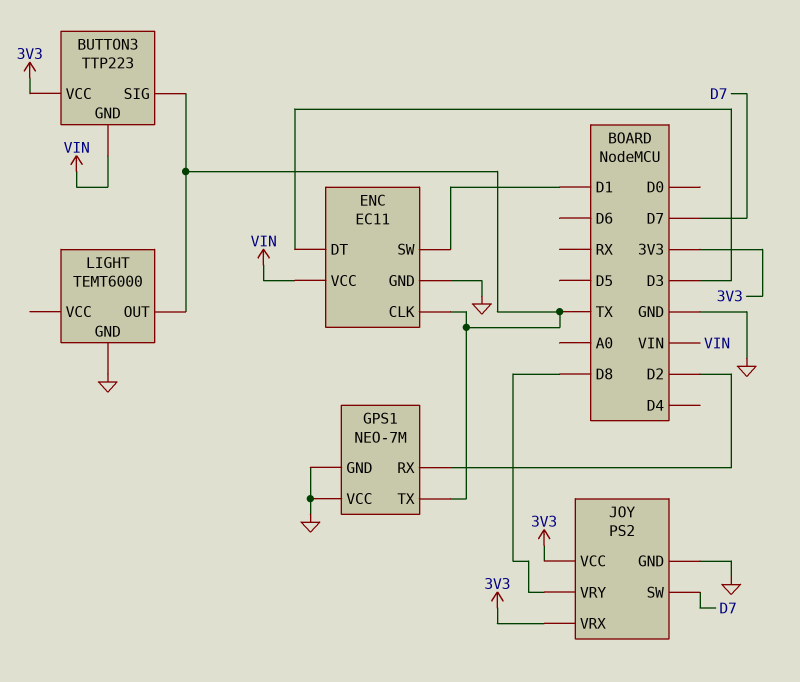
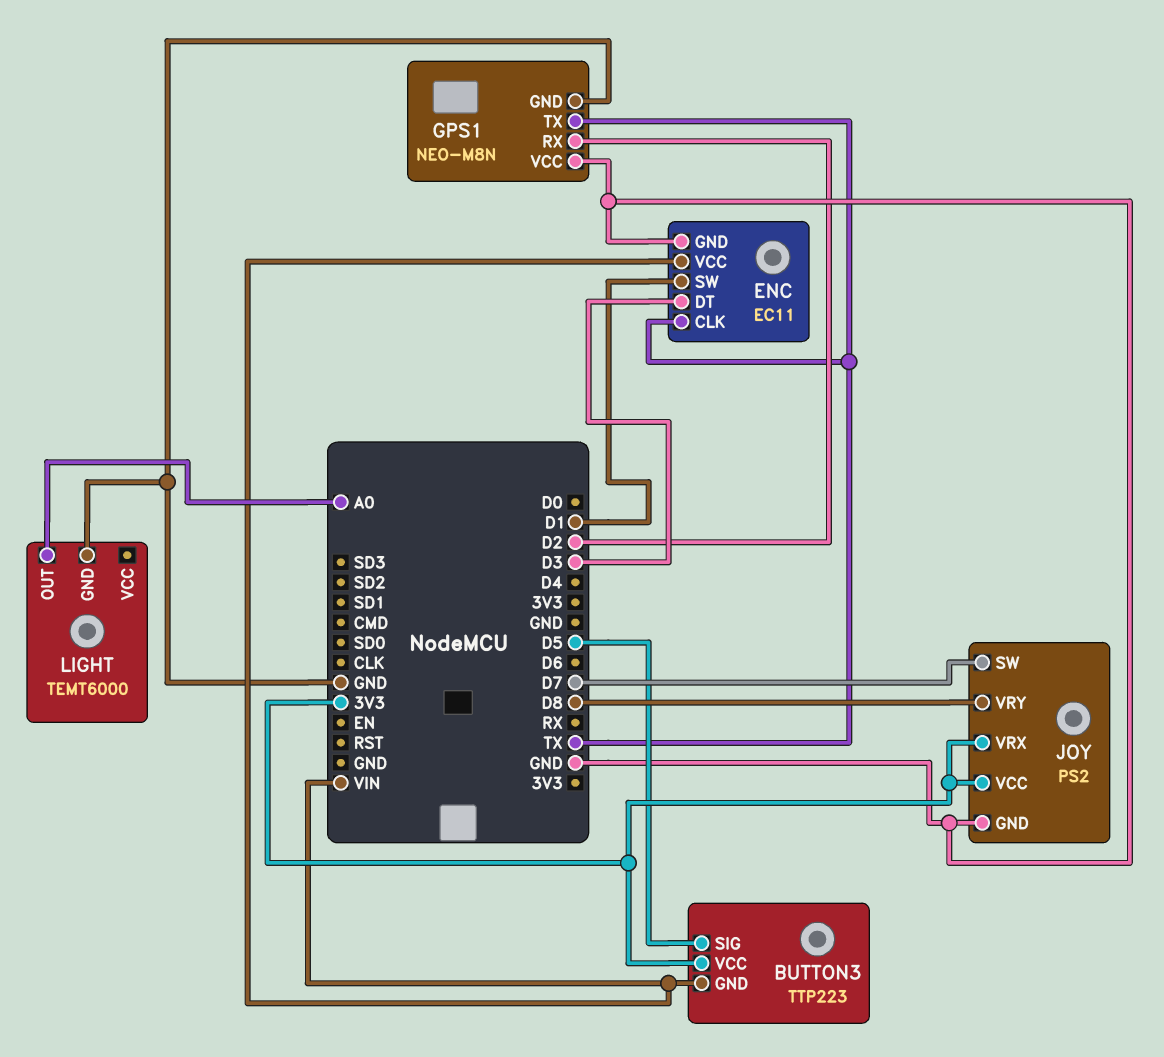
BUTTON3 pin SIG: TX -> D5
GPS1: NEO-7M -> NEO-M8N
LIGHT pin OUT: TX -> A0

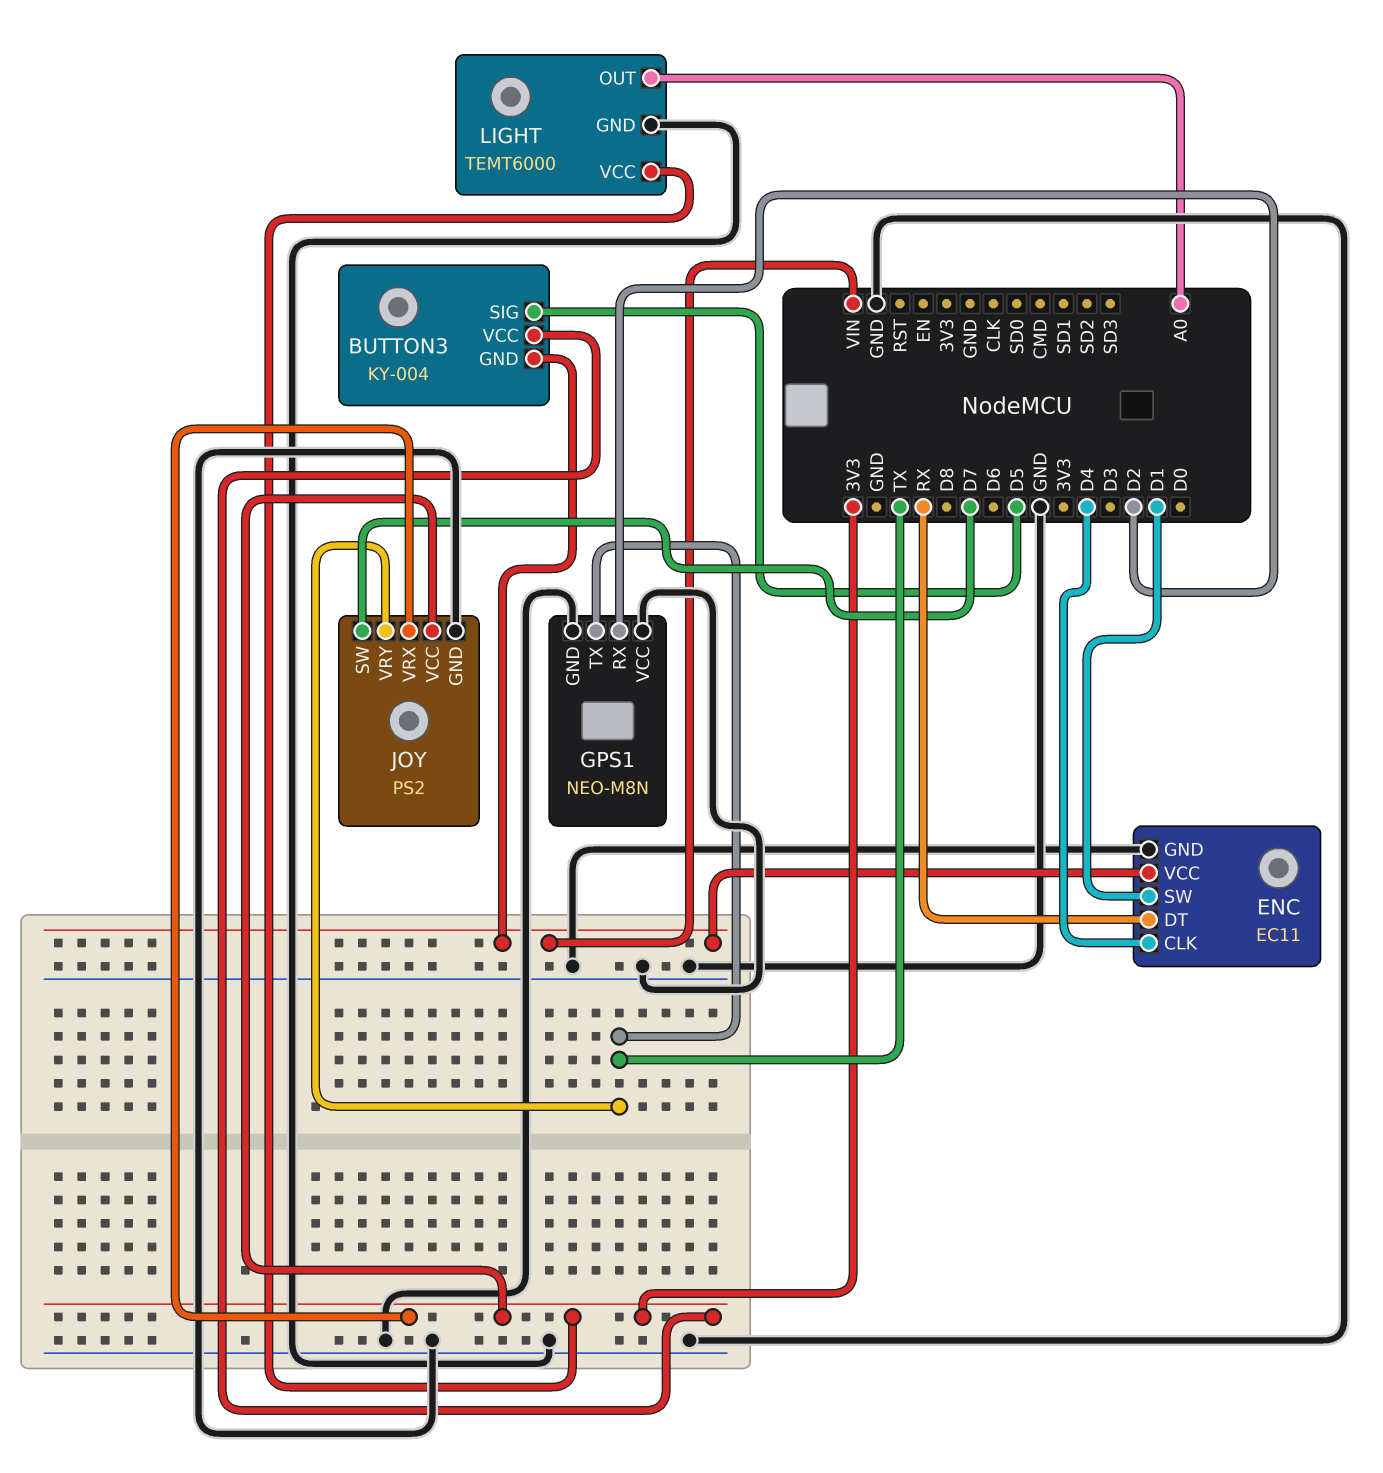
BUTTON3: TTP223 -> KY-004
ENC pin CLK: TX -> D4
ENC pin DT: D3 -> RX
JOY pin VRY: D8 -> TX
LIGHT pin VCC: none -> 3V3

